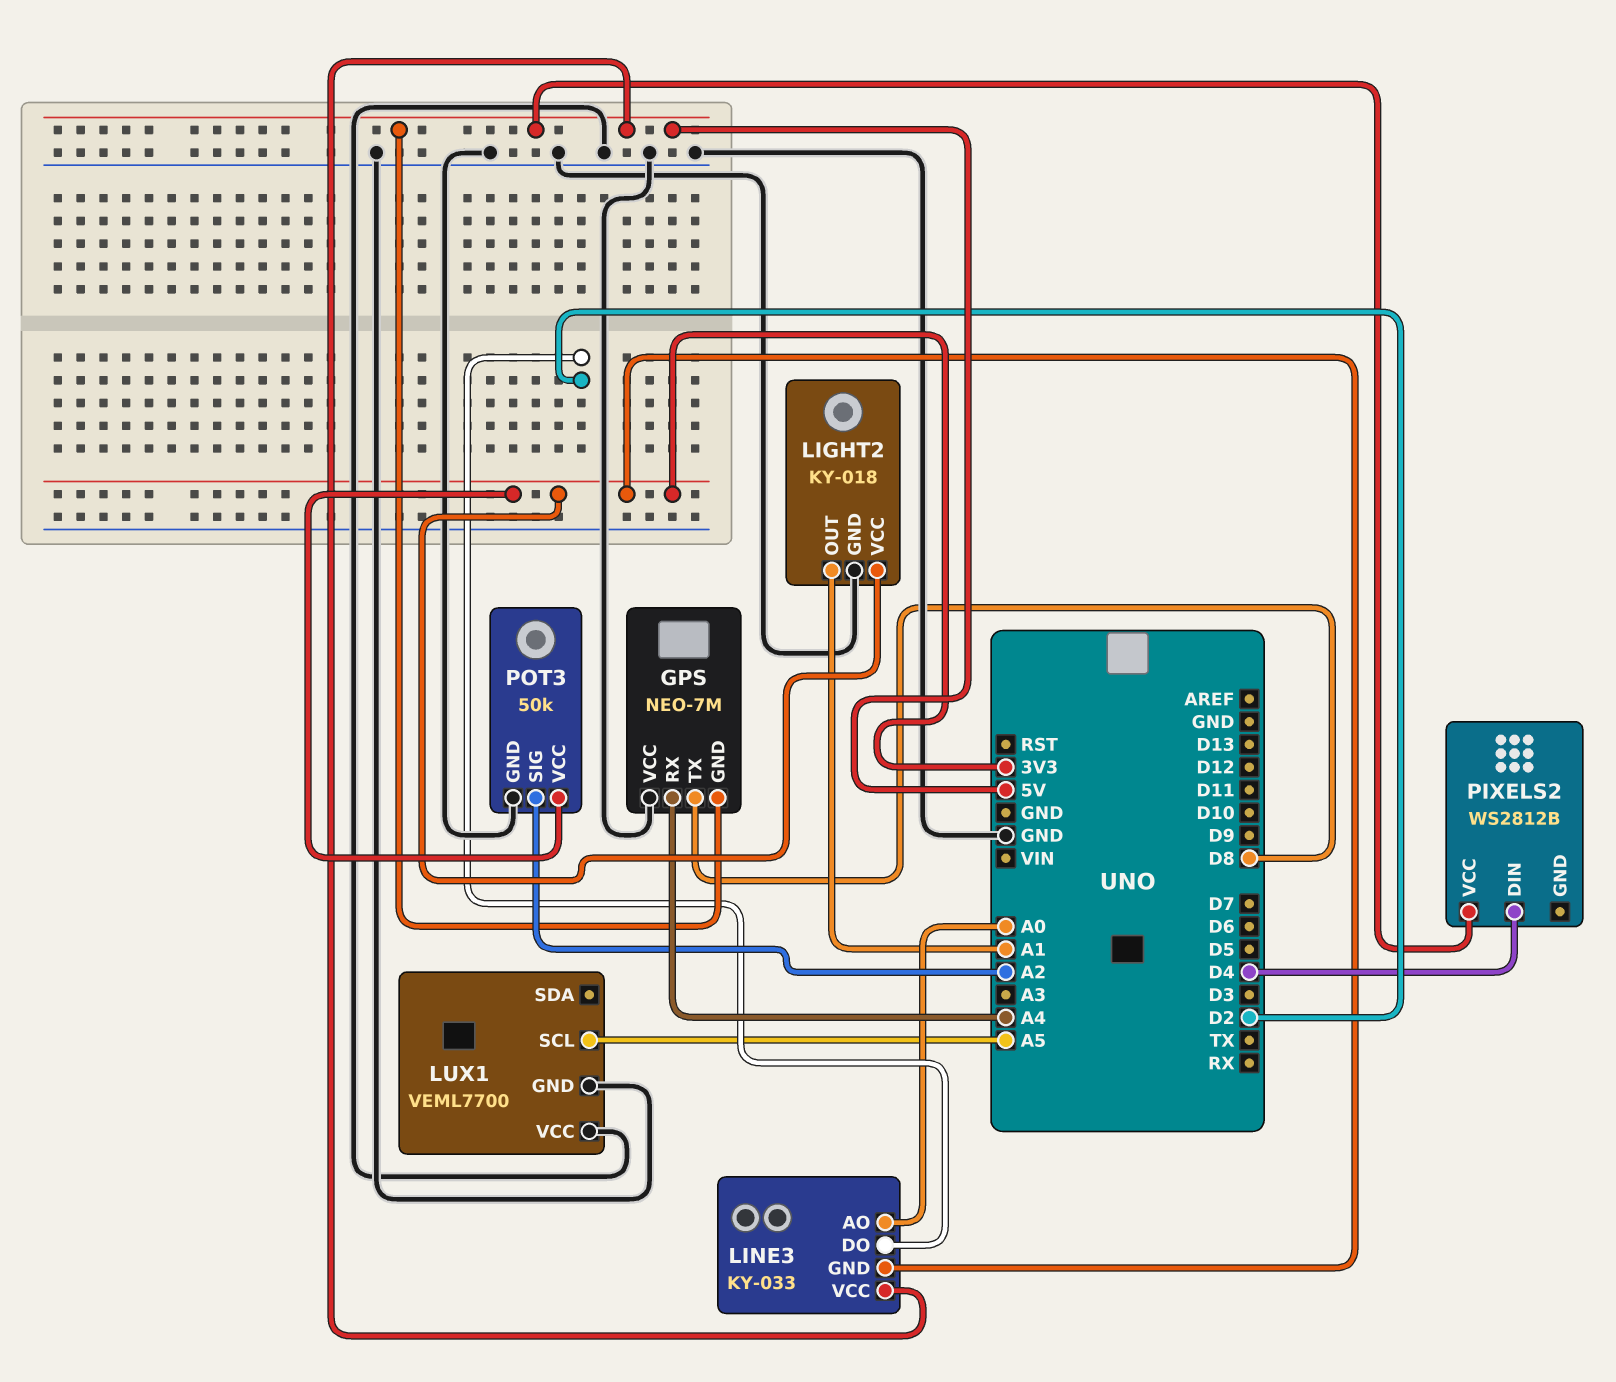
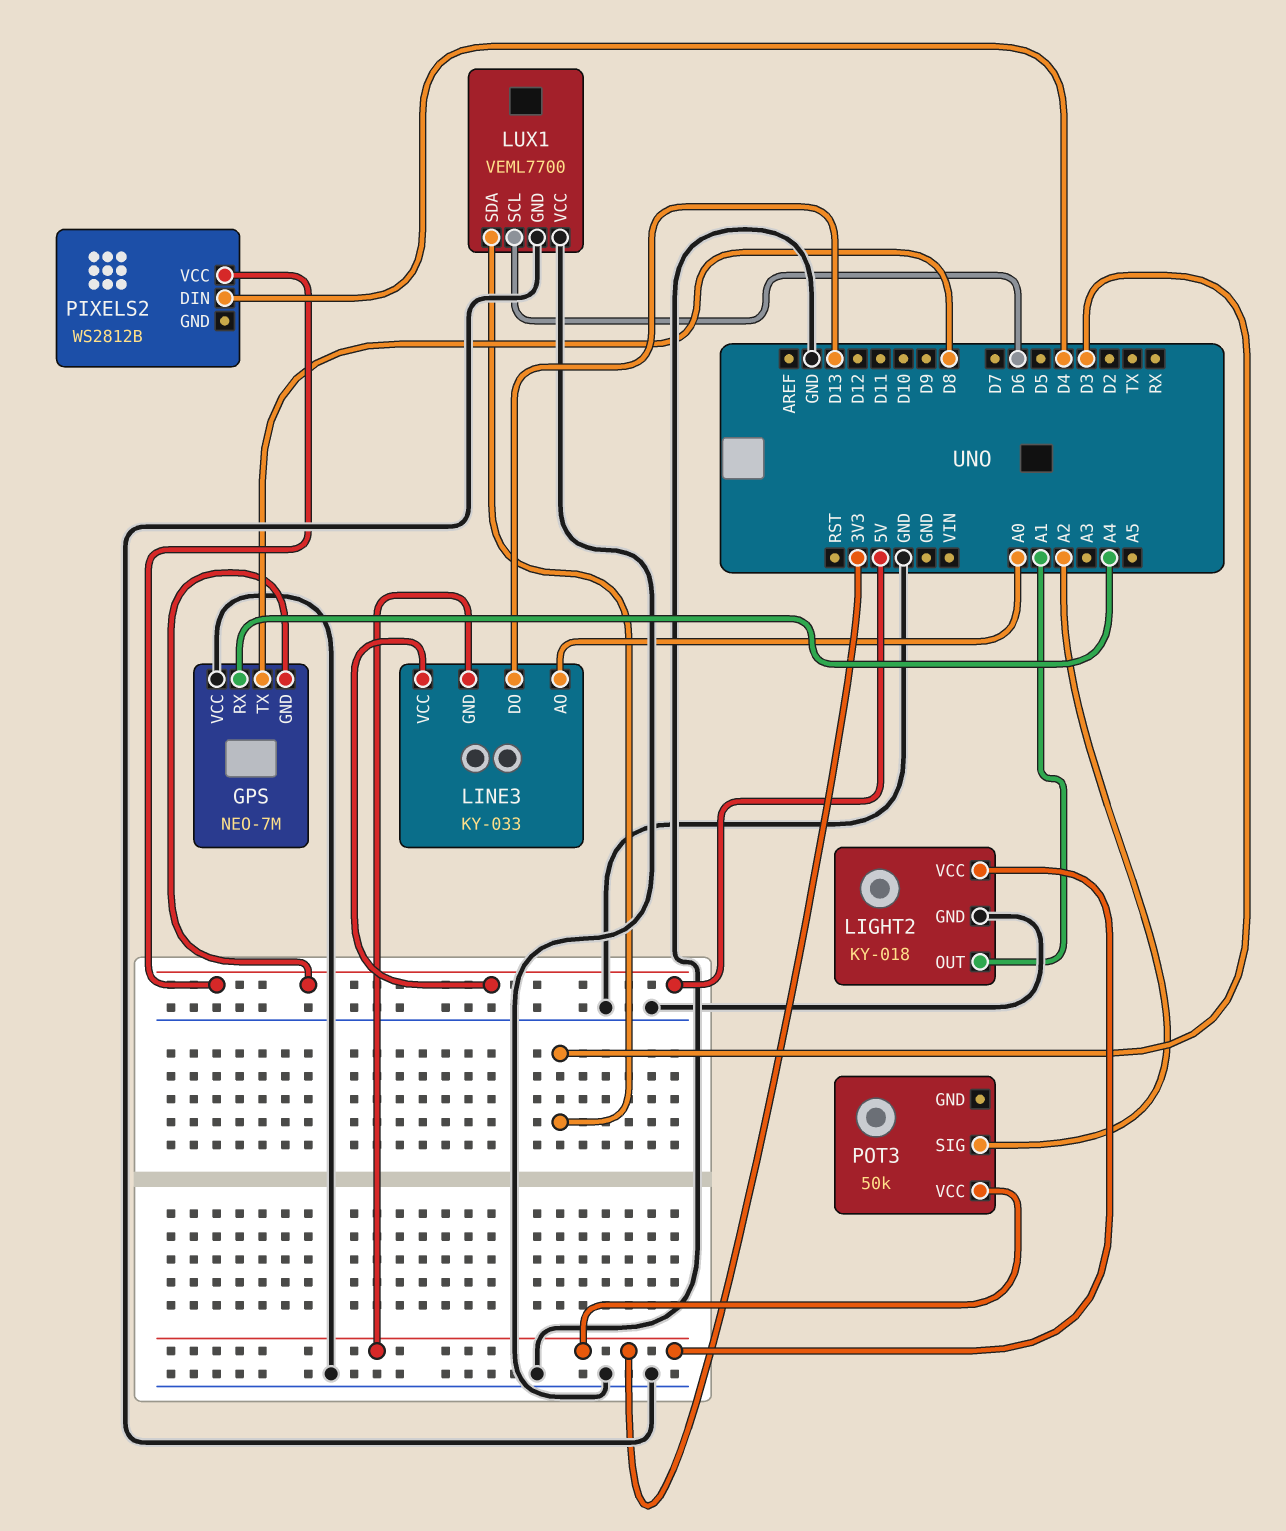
LINE3 pin DO: D2 -> D13
LUX1 pin SCL: A5 -> D6
LUX1 pin SDA: none -> D3
POT3 pin GND: GND -> none

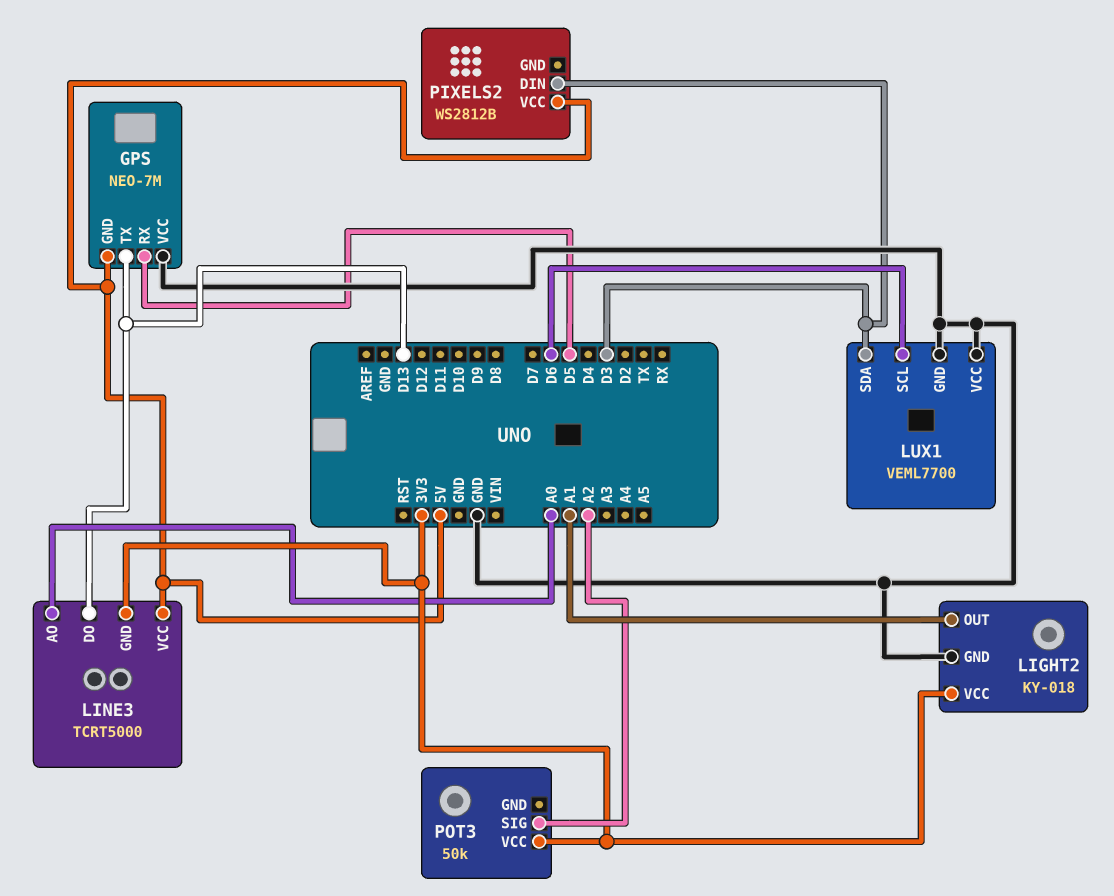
GPS pin RX: A4 -> D5
GPS pin TX: D8 -> D13
LINE3: KY-033 -> TCRT5000
PIXELS2 pin DIN: D4 -> D3

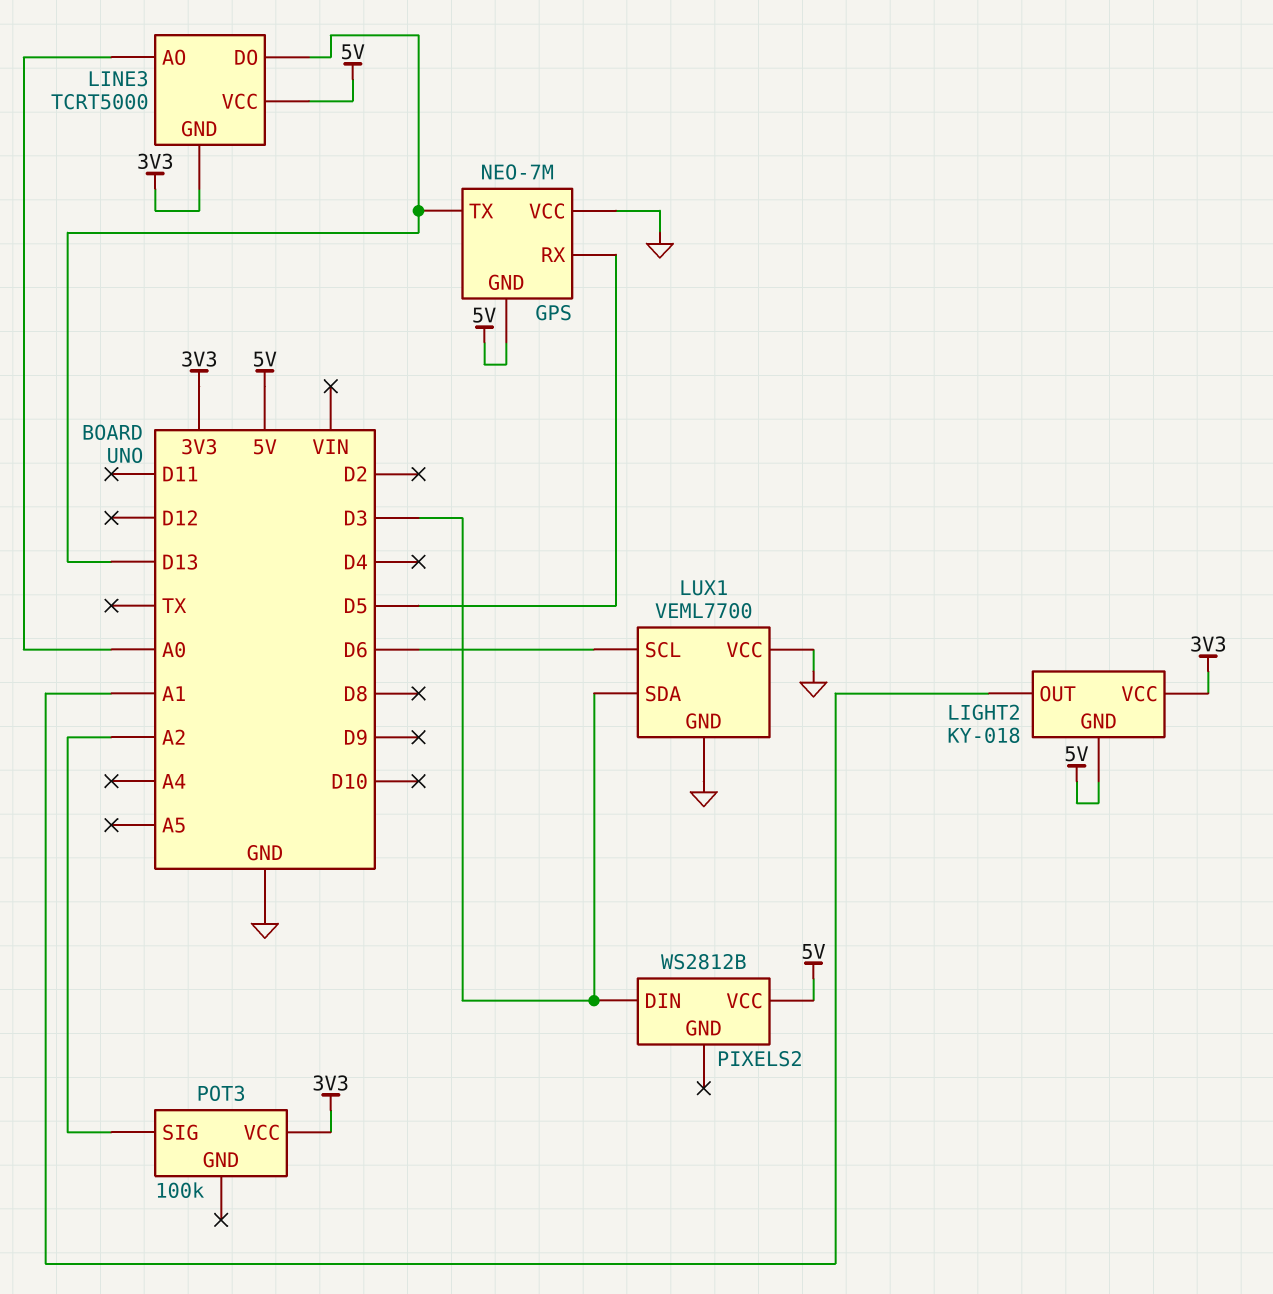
LIGHT2 pin GND: GND -> 5V
POT3: 50k -> 100k

